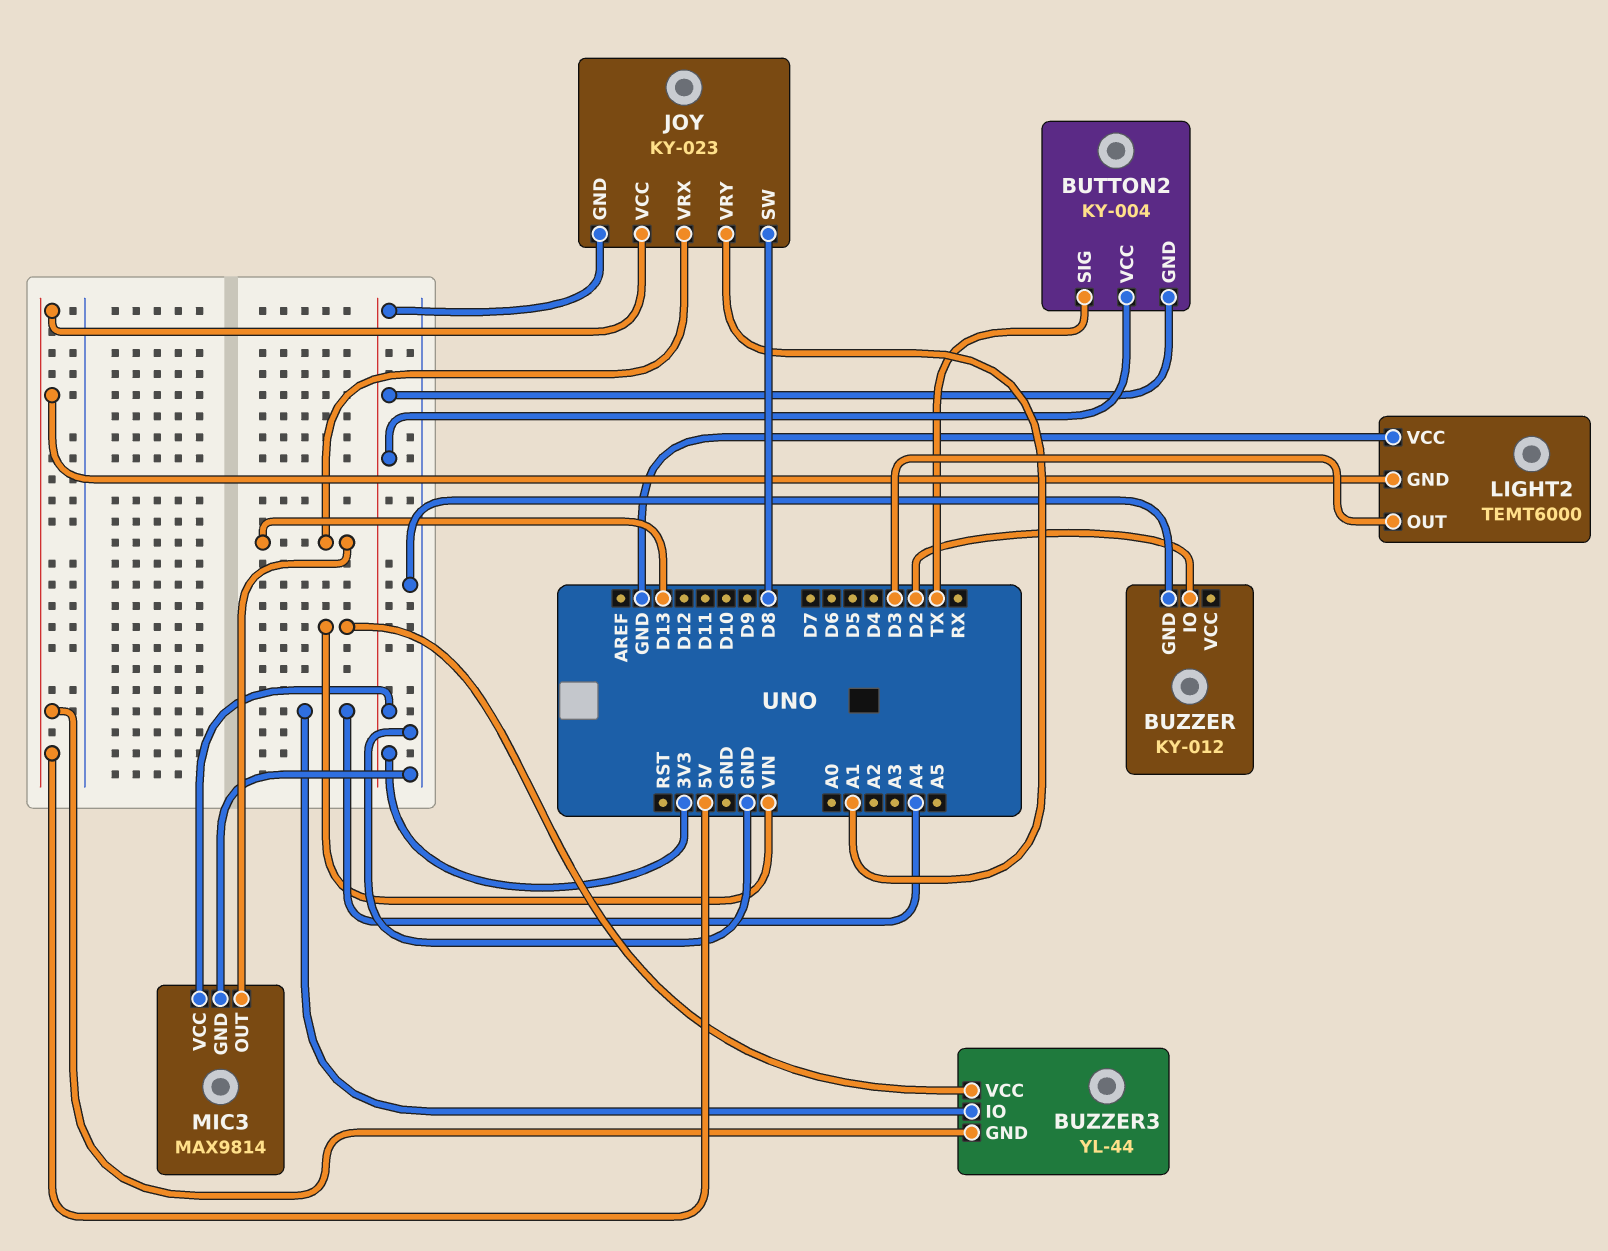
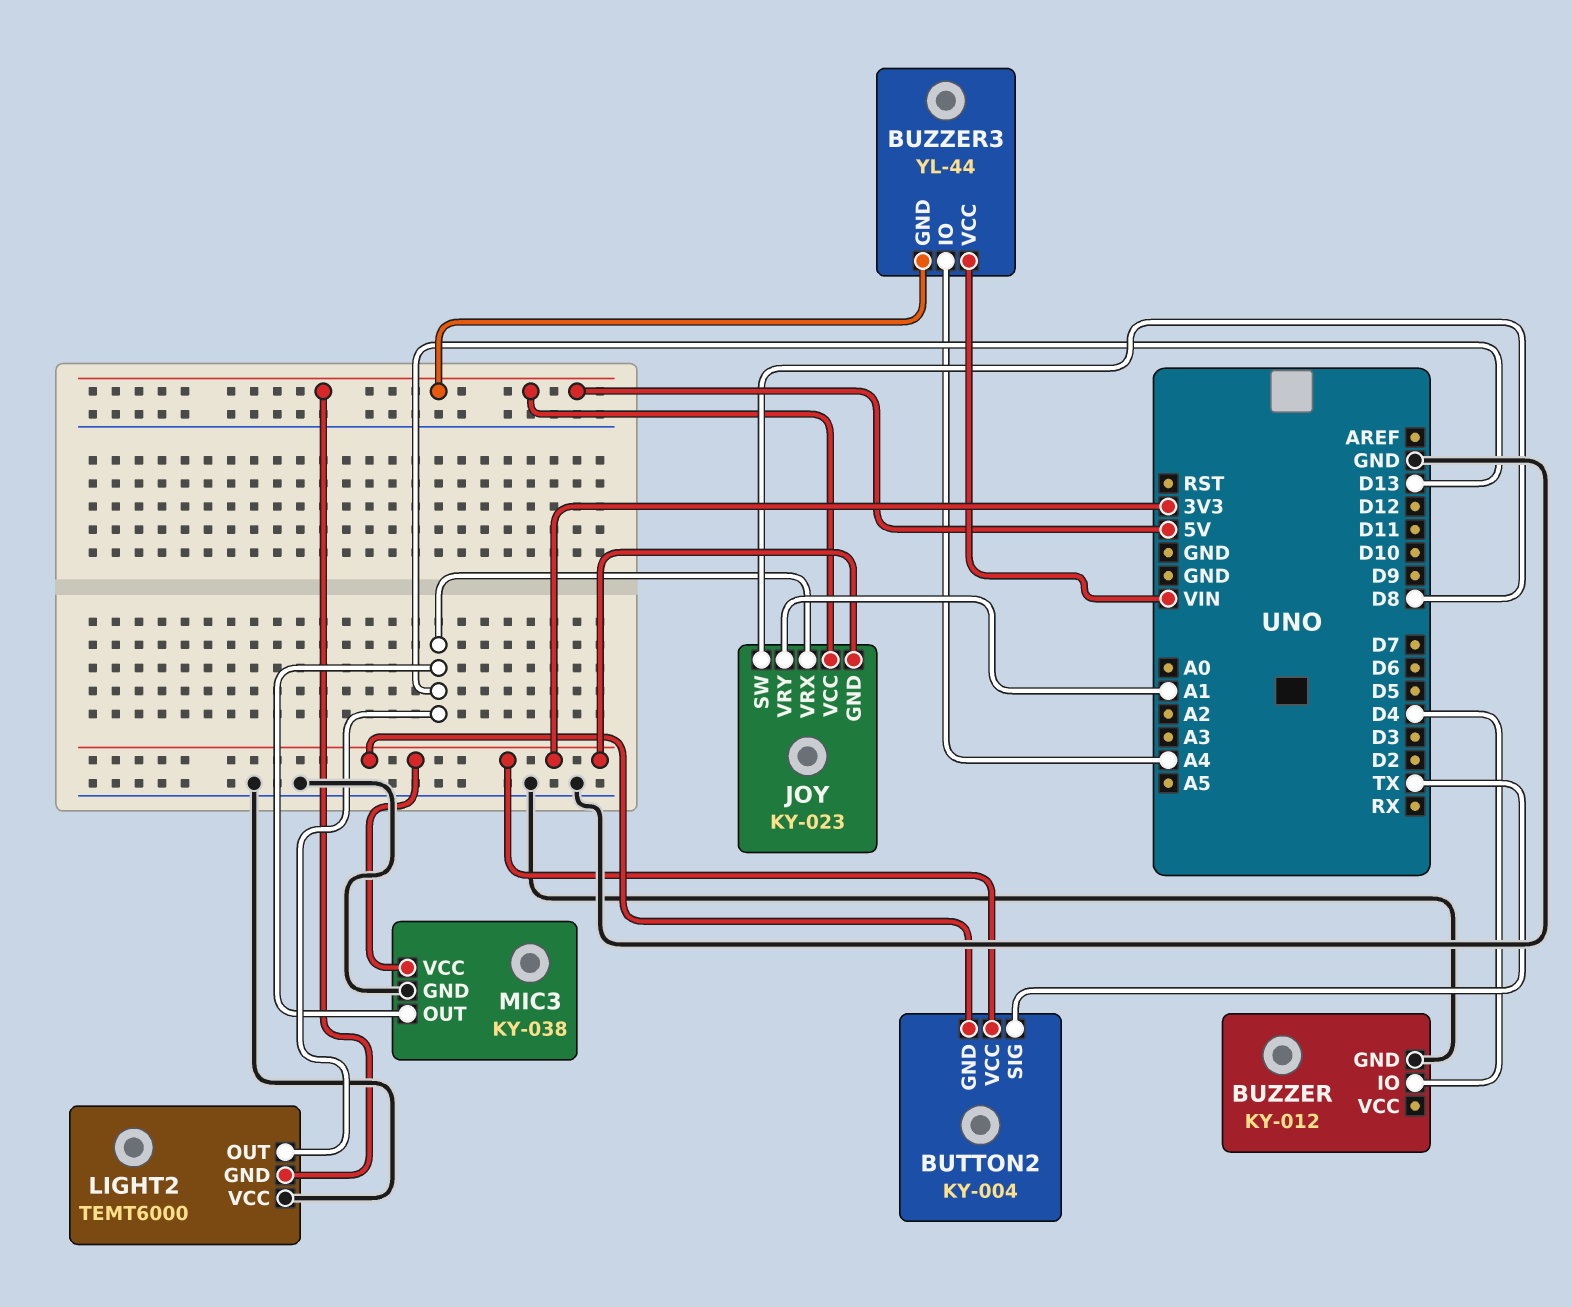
BUZZER pin IO: D2 -> D4
LIGHT2 pin OUT: D3 -> D13
MIC3: MAX9814 -> KY-038

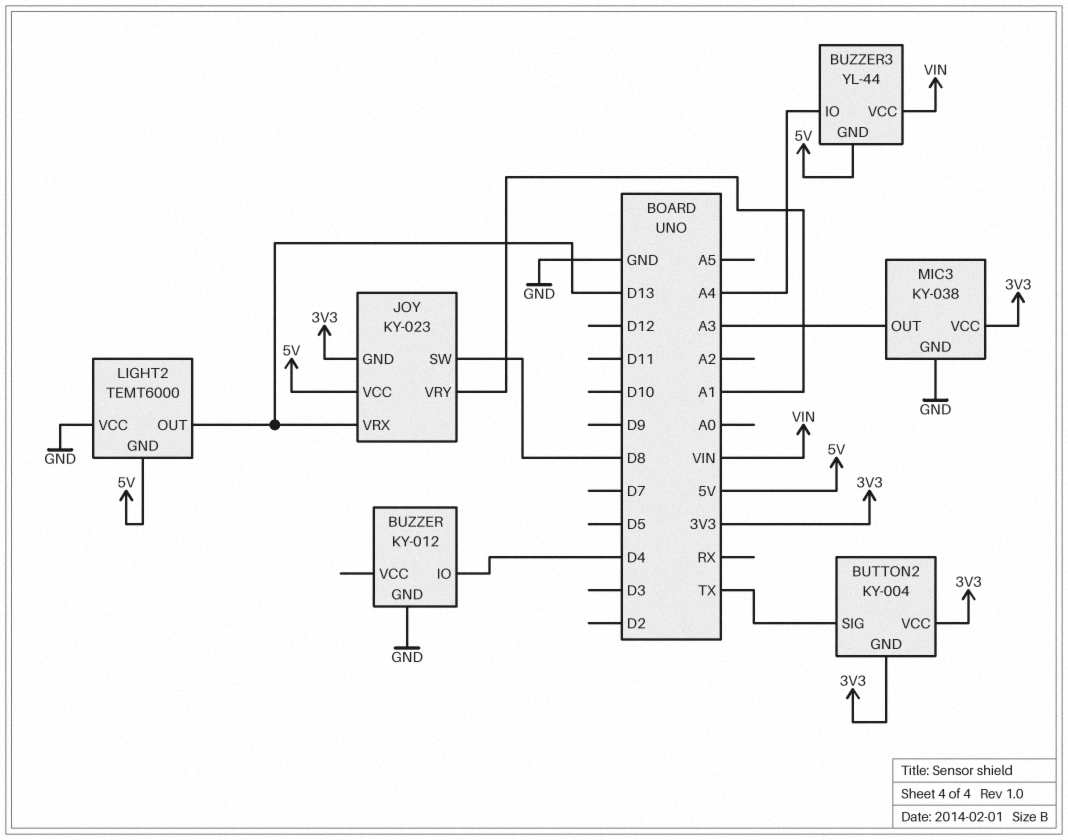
MIC3 pin OUT: D13 -> A3

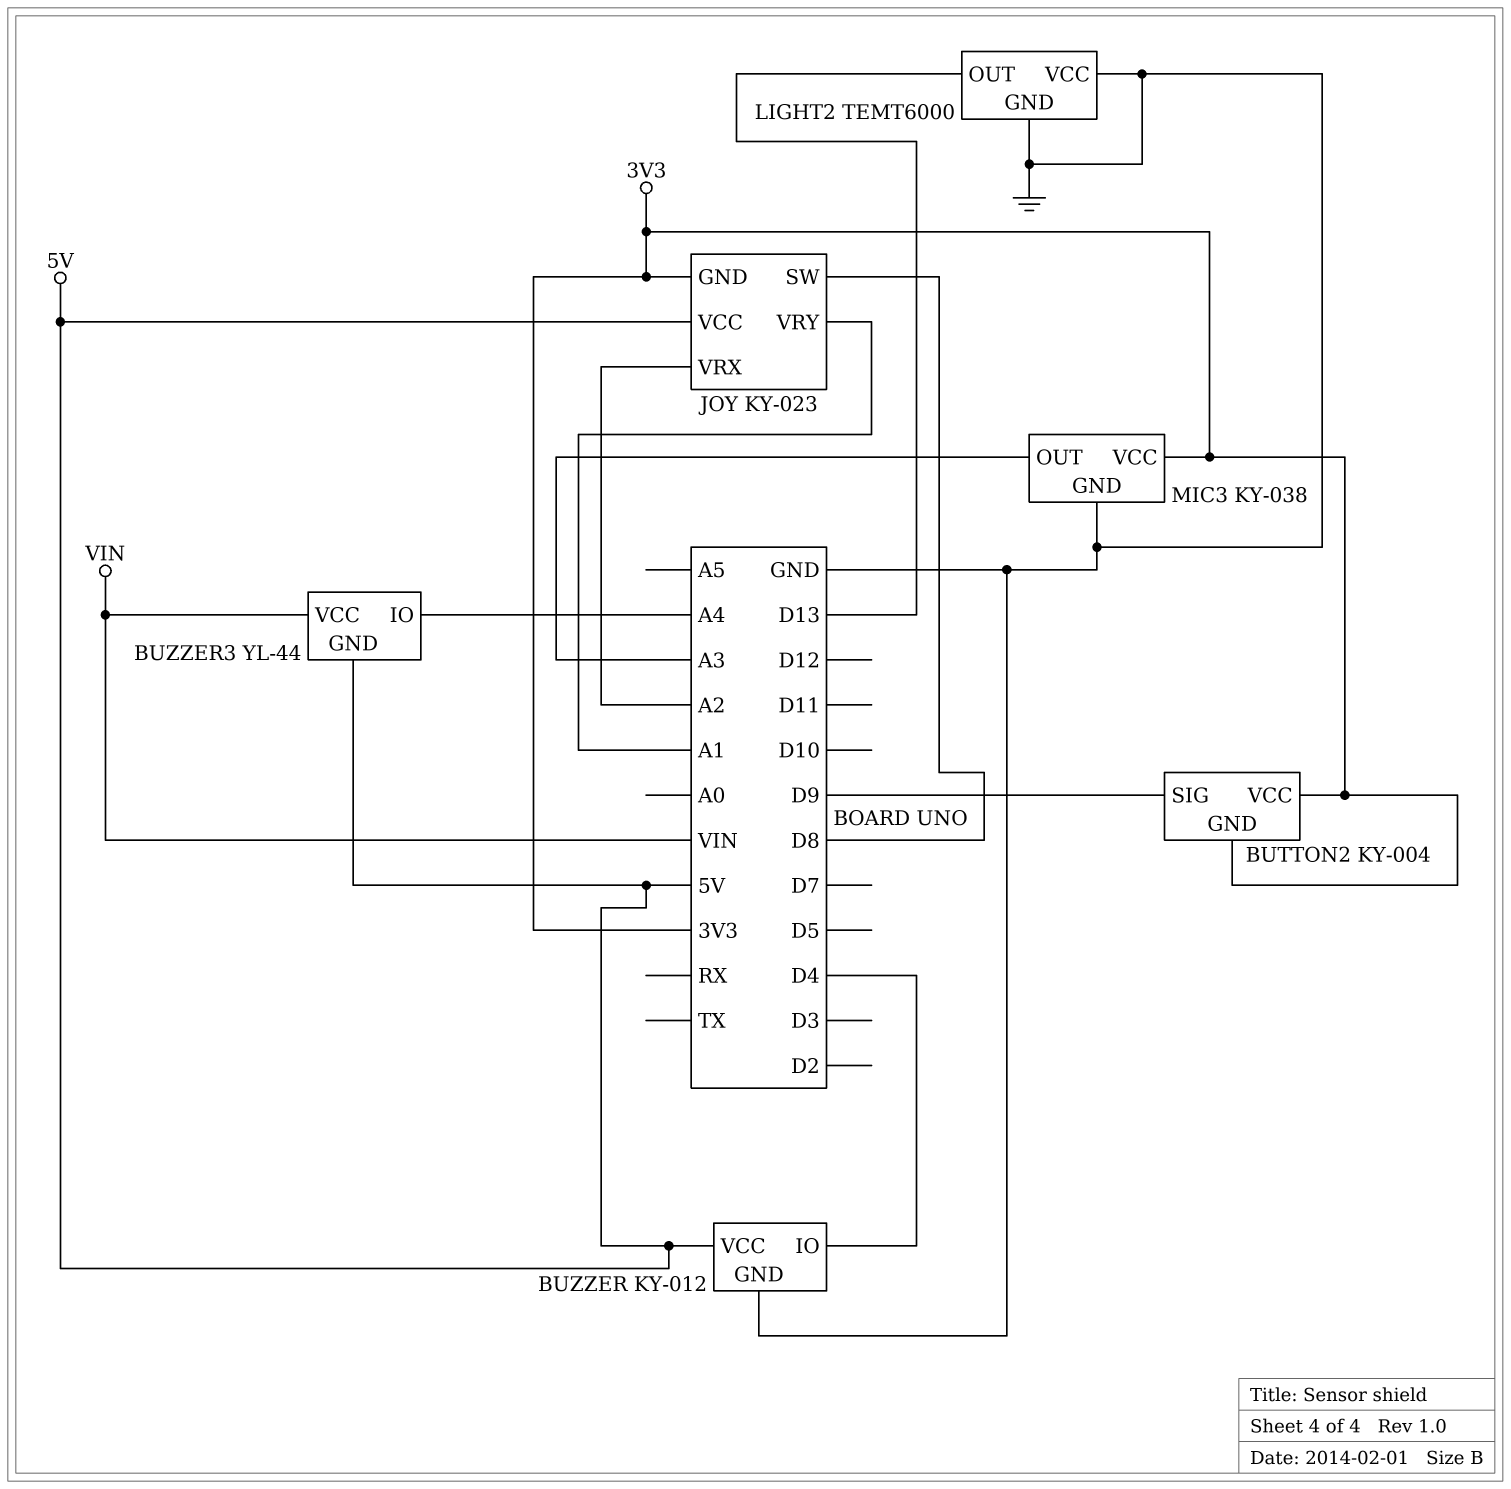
BUTTON2 pin SIG: TX -> D9
BUZZER pin VCC: none -> 5V
JOY pin VRX: D13 -> A2
LIGHT2 pin GND: 5V -> GND

